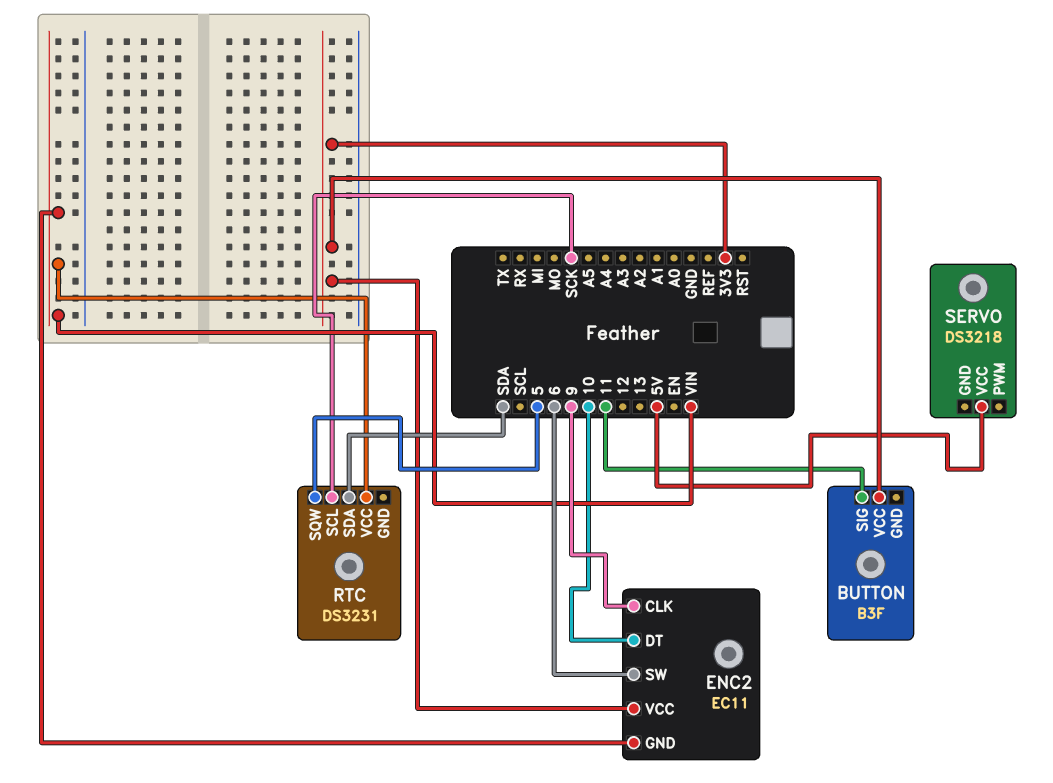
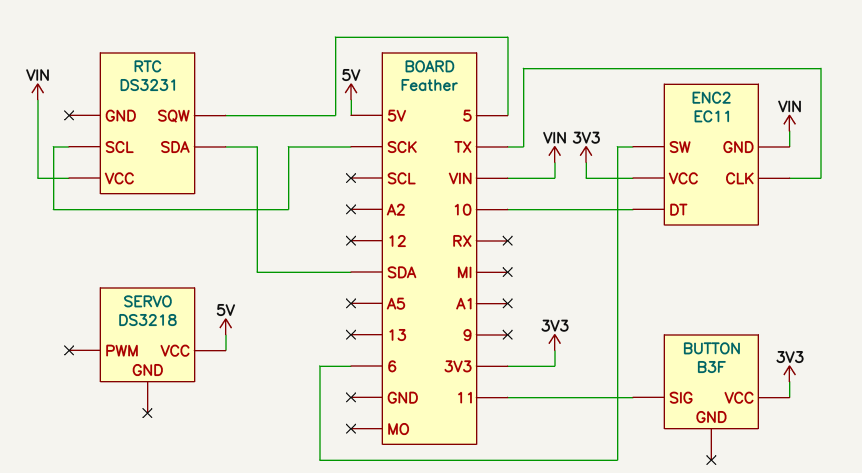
ENC2 pin CLK: 9 -> TX

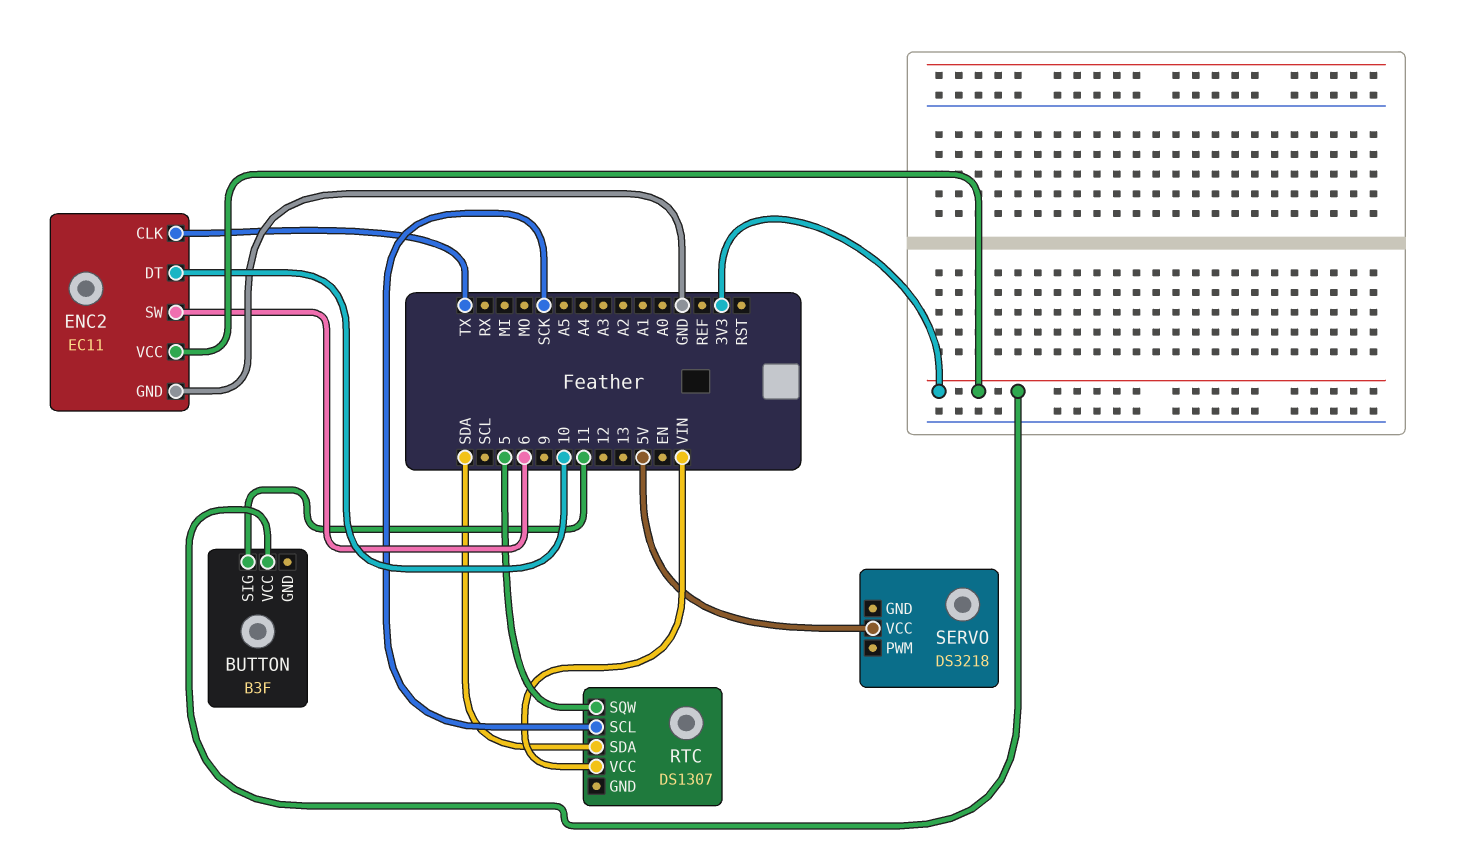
ENC2 pin GND: VIN -> GND
RTC: DS3231 -> DS1307

